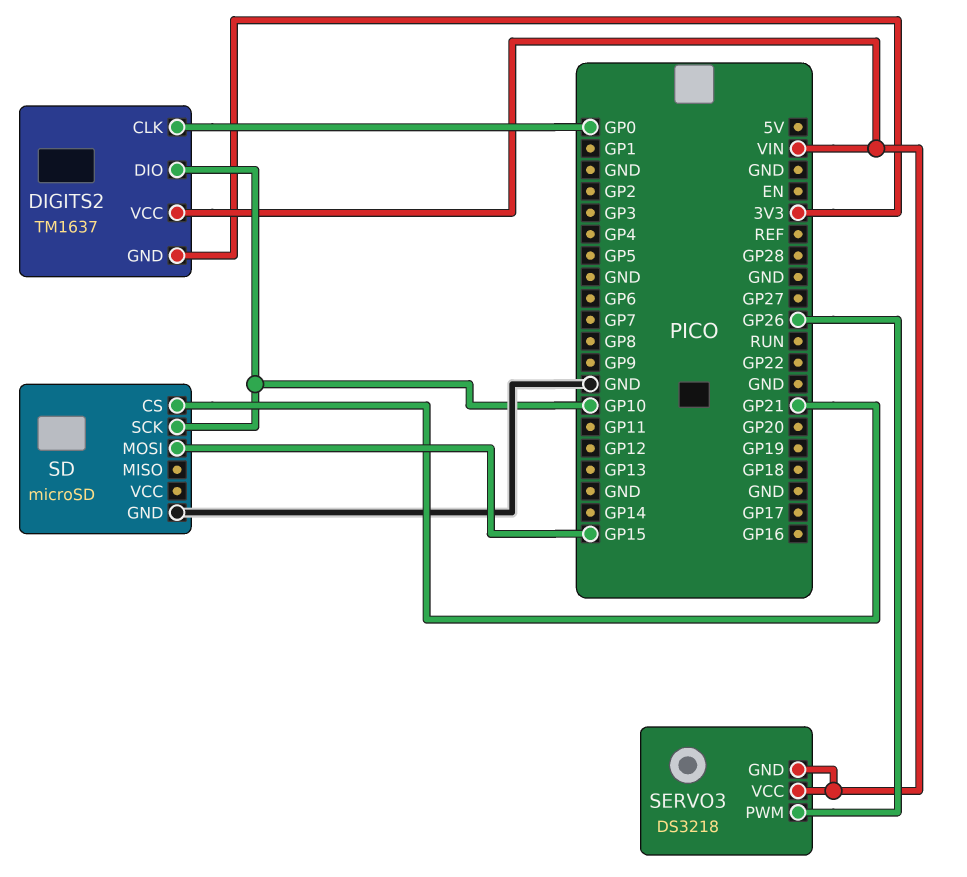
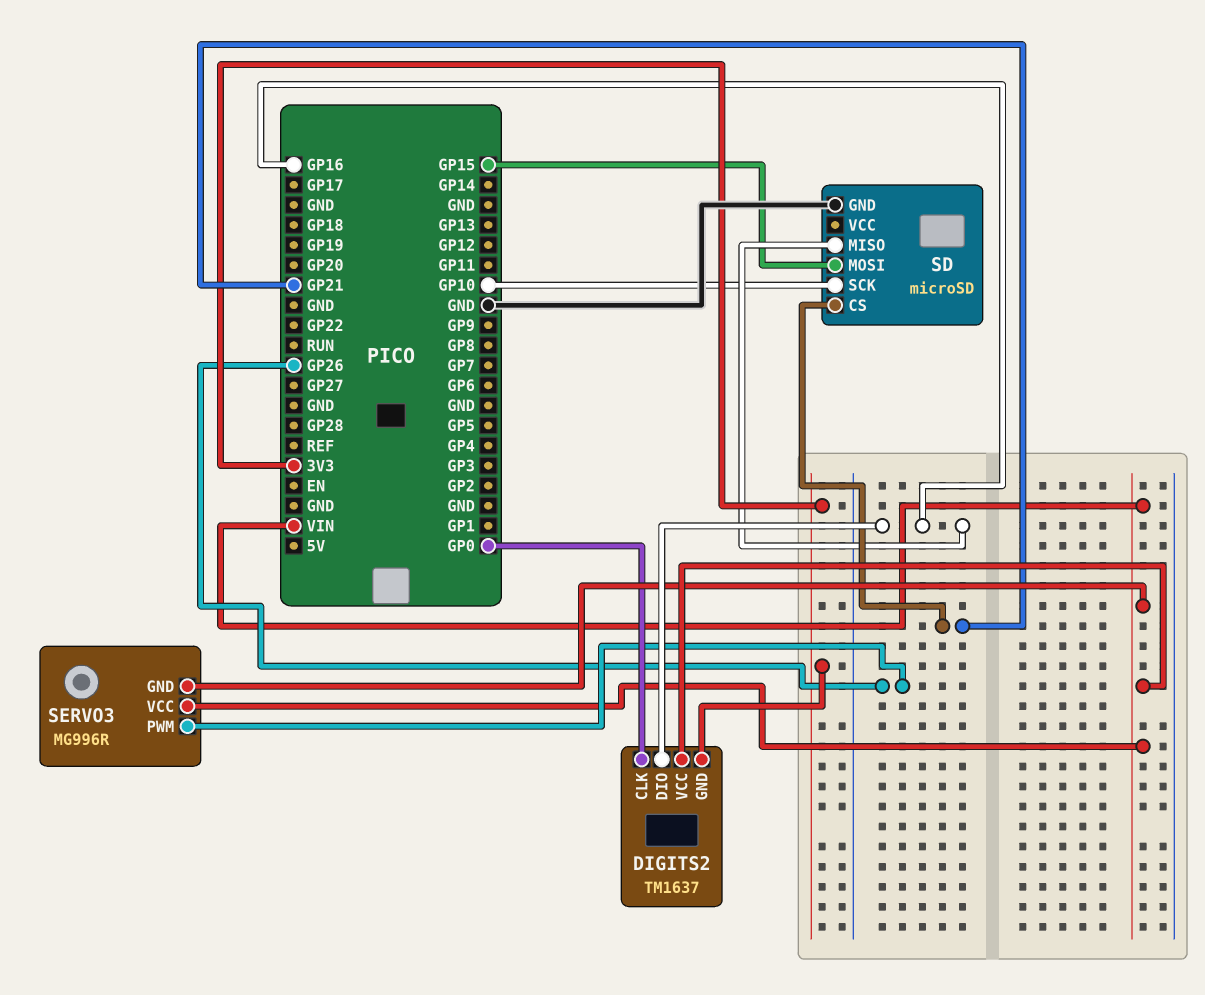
DIGITS2 pin DIO: GP10 -> GP16
SD pin MISO: none -> GP16
SERVO3: DS3218 -> MG996R

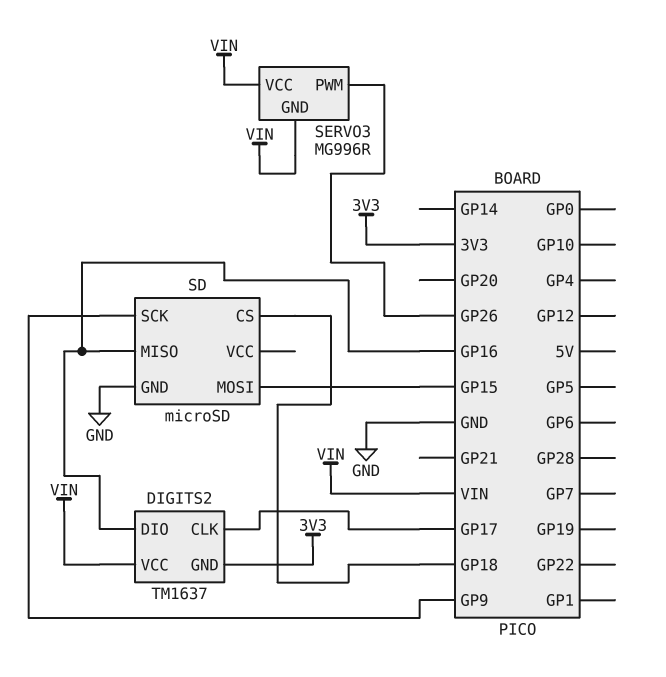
DIGITS2 pin CLK: GP0 -> GP17
SD pin CS: GP21 -> GP18
SD pin SCK: GP10 -> GP9

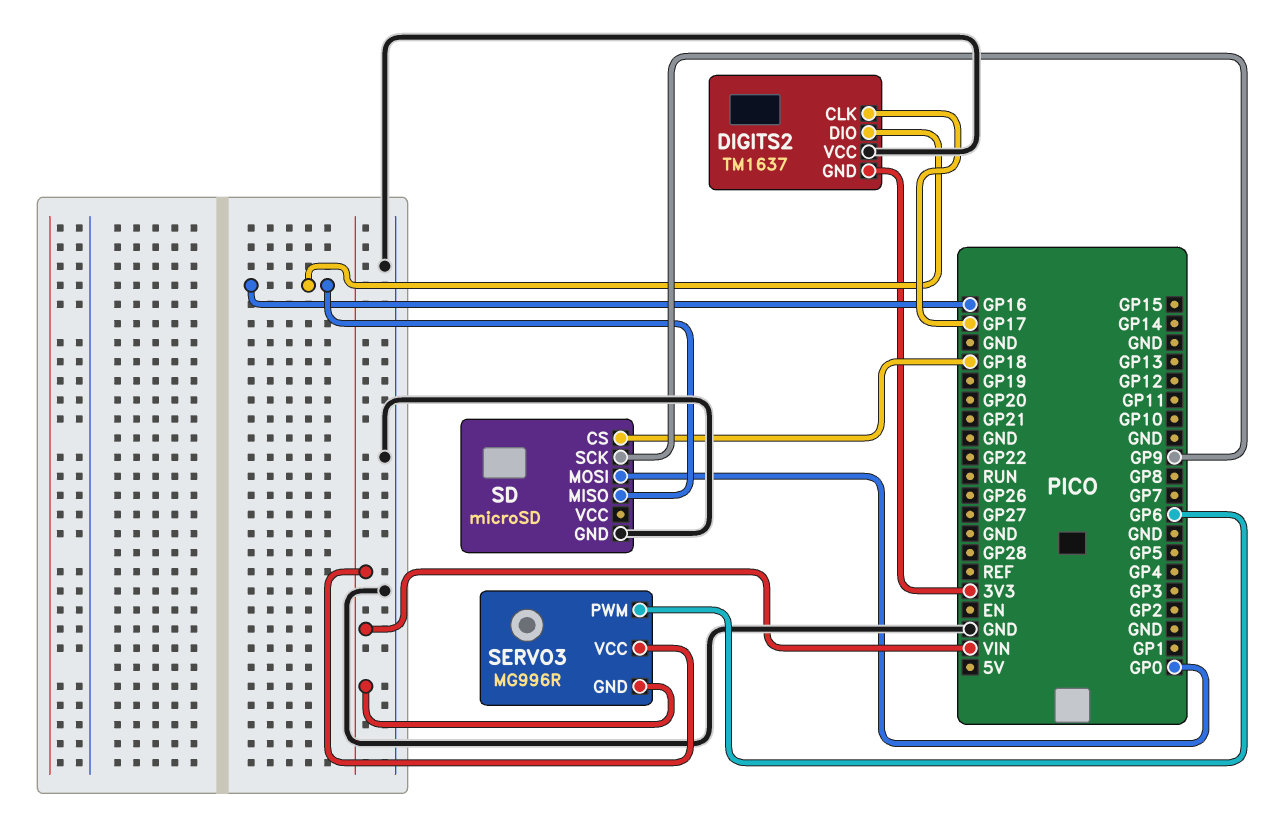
DIGITS2 pin VCC: VIN -> GND
SD pin MOSI: GP15 -> GP0
SERVO3 pin PWM: GP26 -> GP6

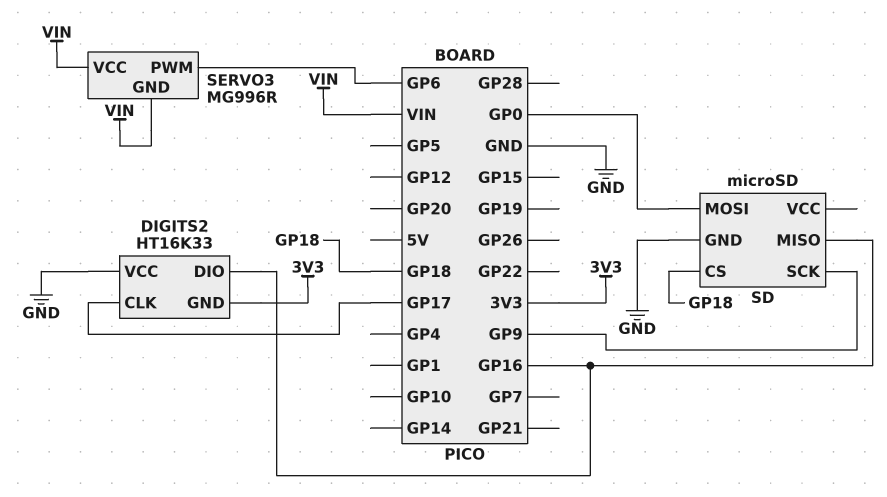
DIGITS2: TM1637 -> HT16K33

